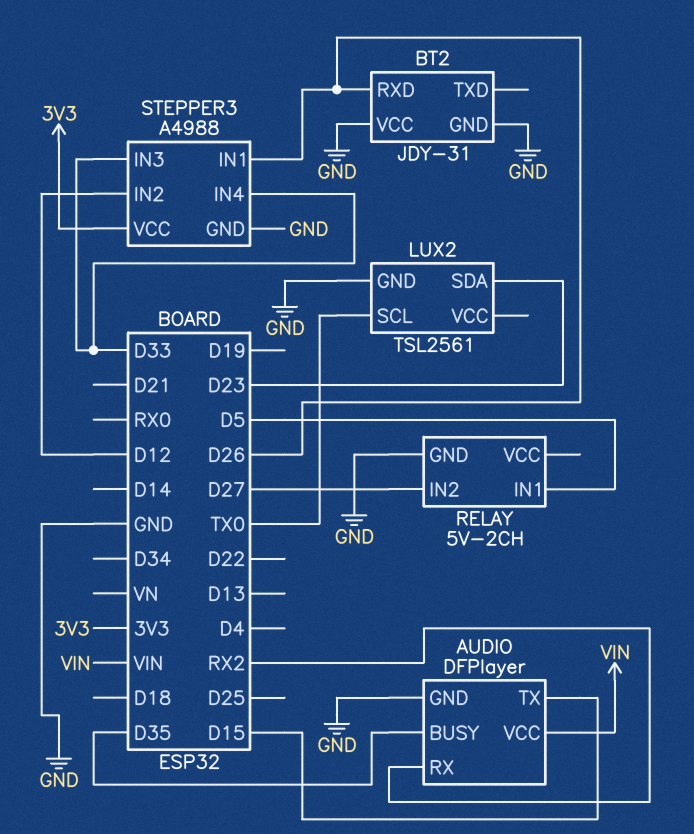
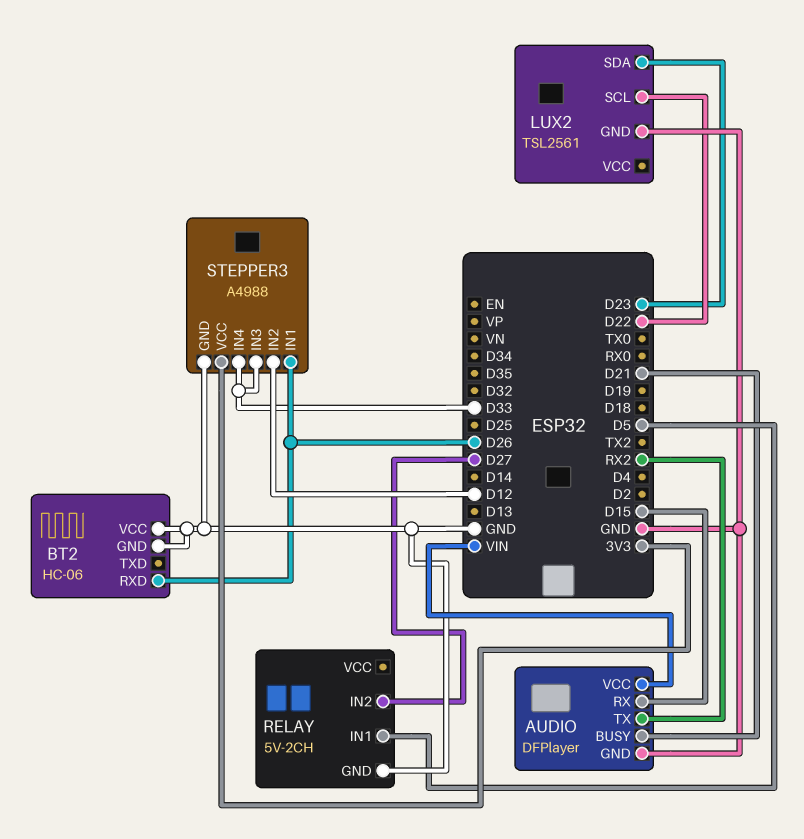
AUDIO pin BUSY: D35 -> D21
AUDIO pin RX: RX2 -> D15
AUDIO pin TX: D15 -> RX2
BT2: JDY-31 -> HC-06
LUX2 pin SCL: TX0 -> D22

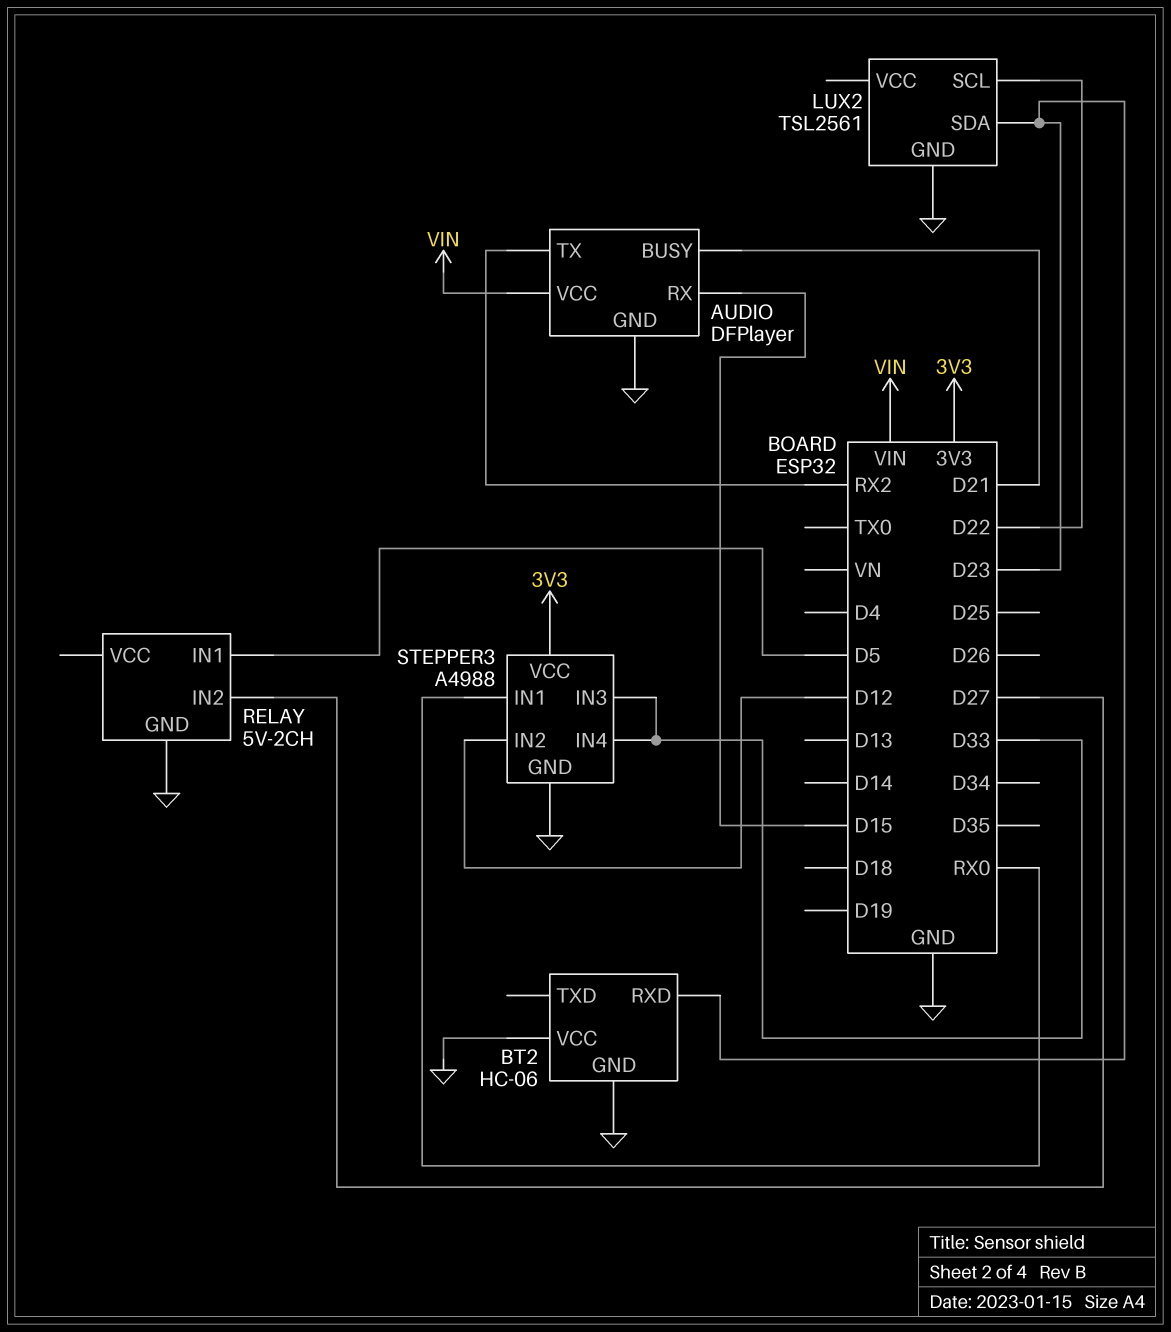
BT2 pin RXD: D26 -> D23
STEPPER3 pin IN1: D26 -> RX0

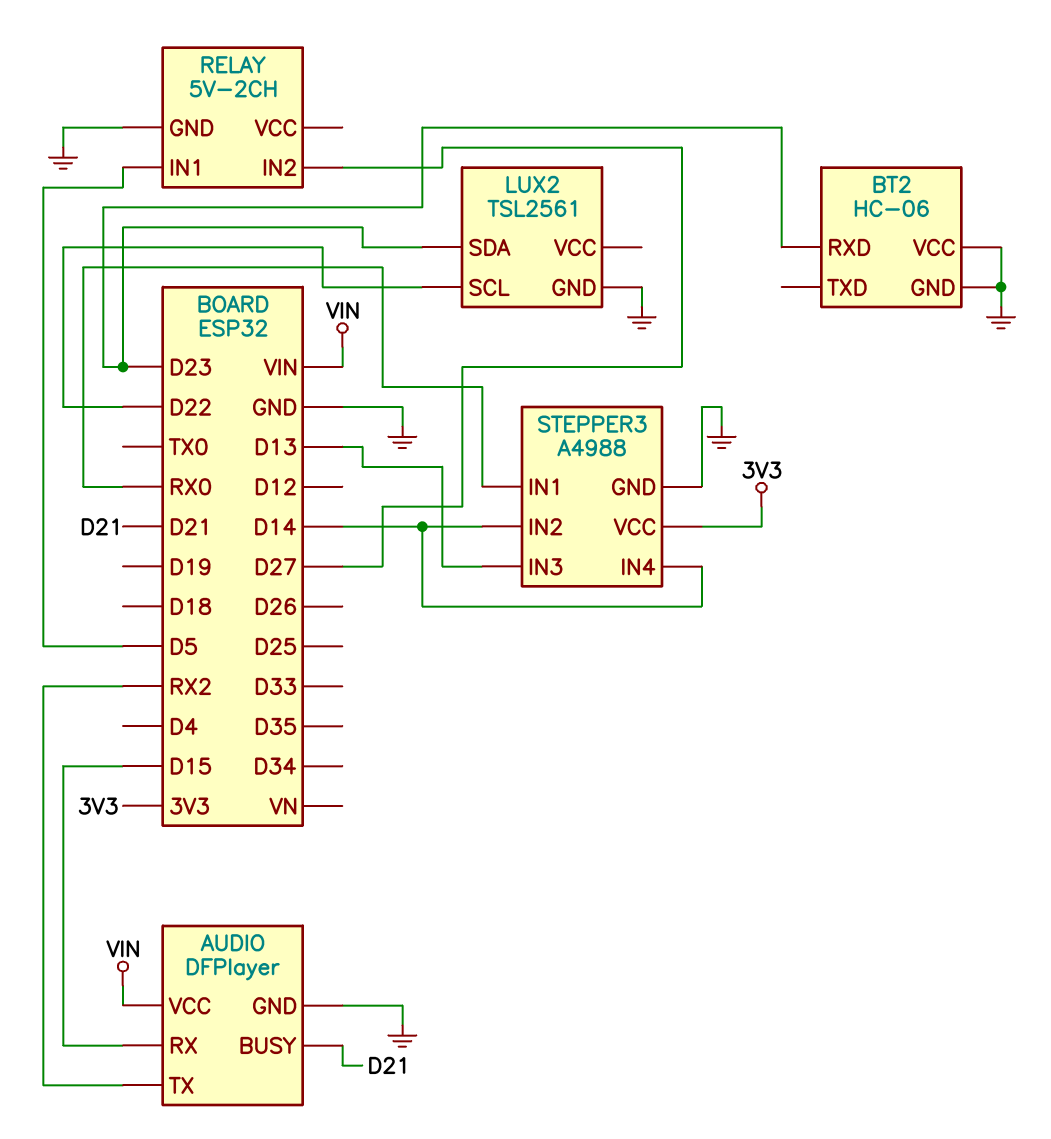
STEPPER3 pin IN2: D12 -> D14
STEPPER3 pin IN3: D33 -> D13
STEPPER3 pin IN4: D33 -> D14

